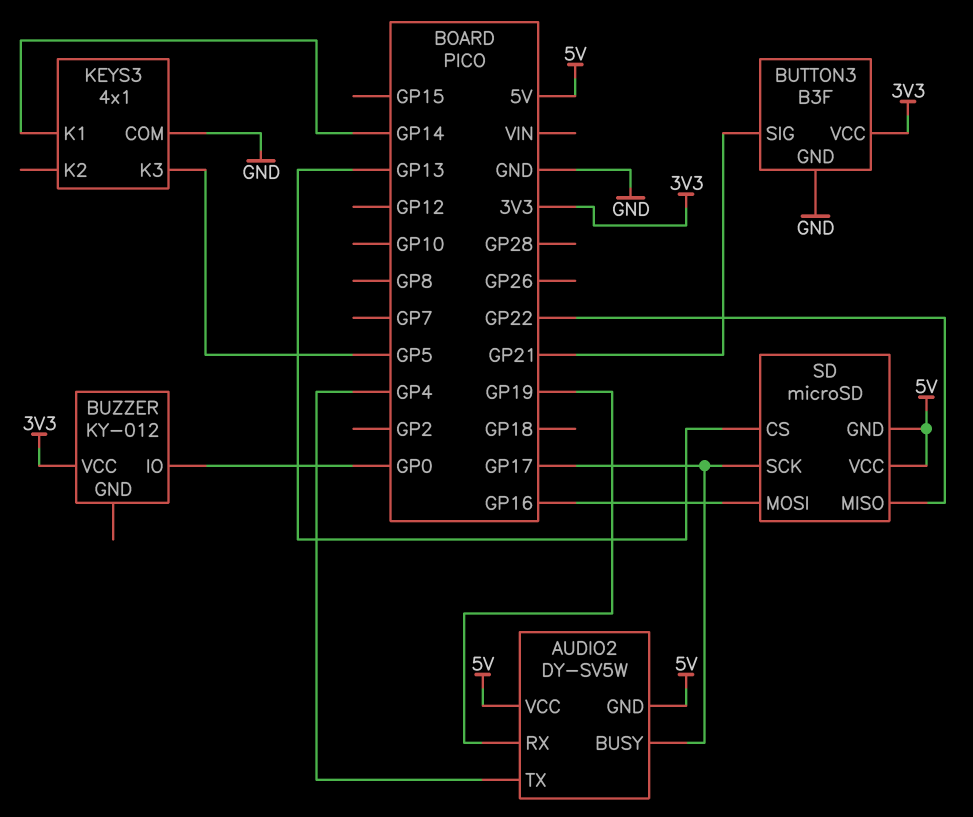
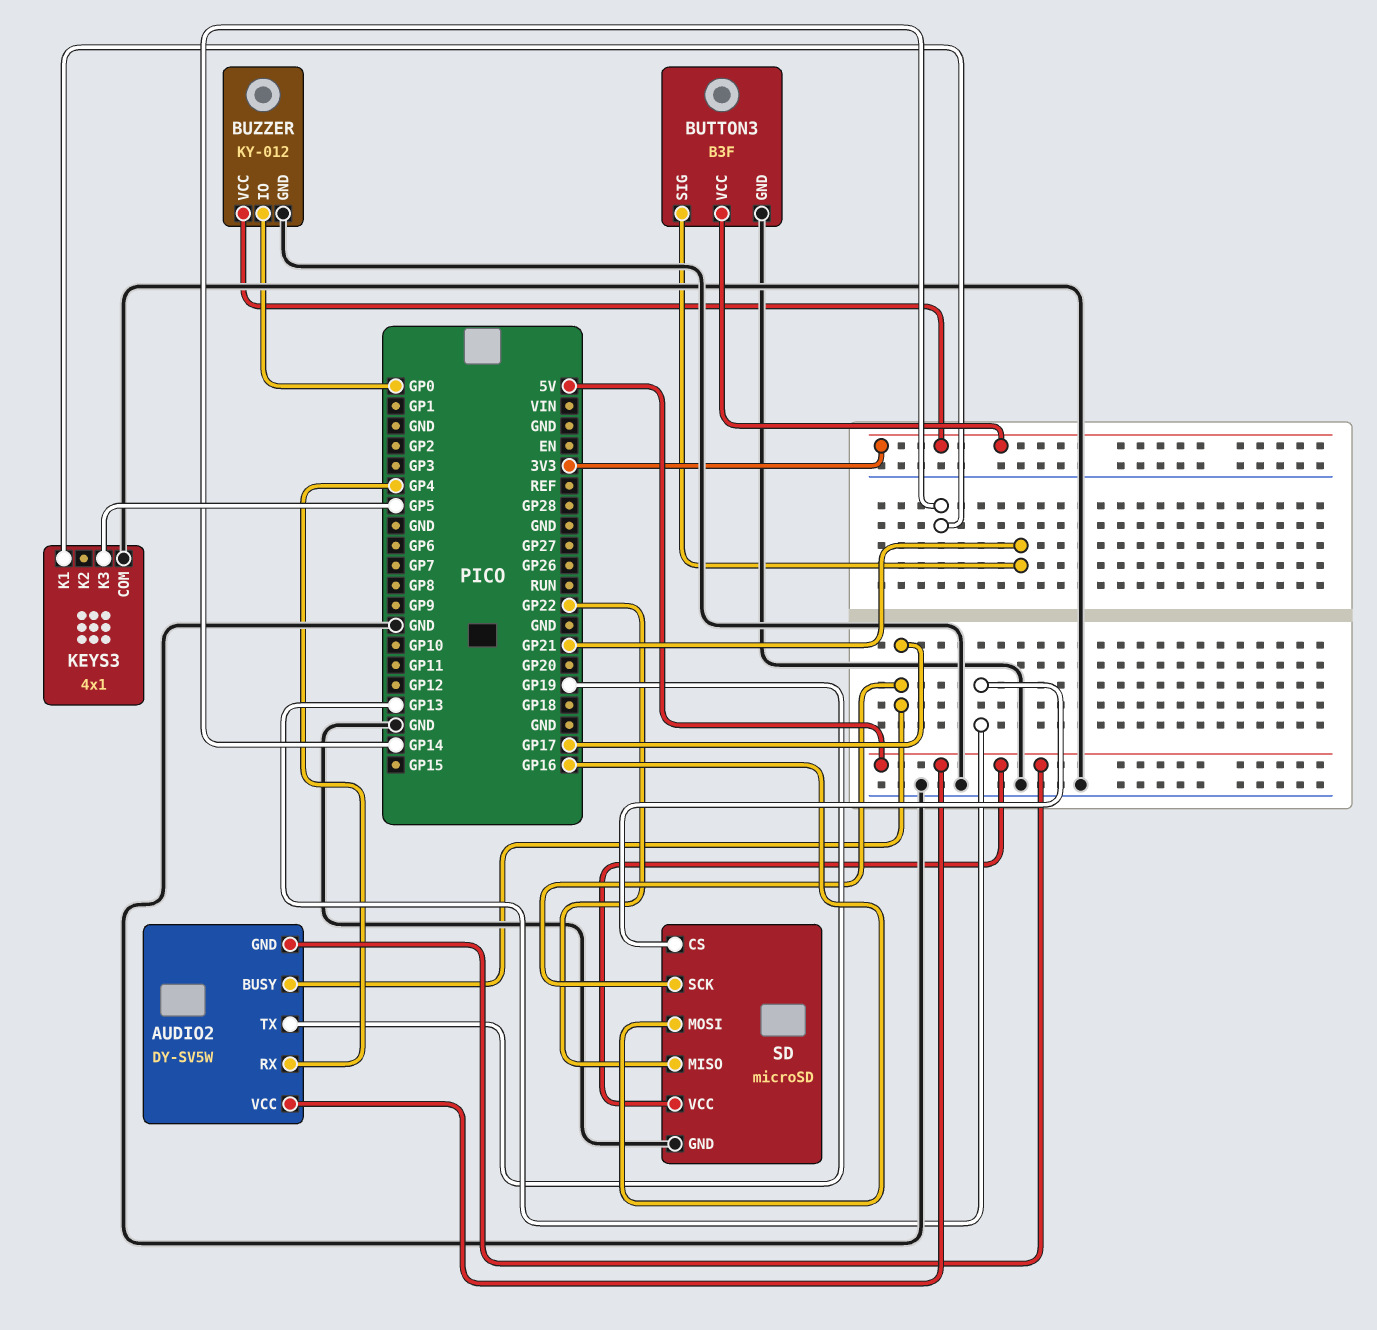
AUDIO2 pin RX: GP19 -> GP4
AUDIO2 pin TX: GP4 -> GP19
BUZZER pin GND: none -> GND
SD pin GND: 5V -> GND

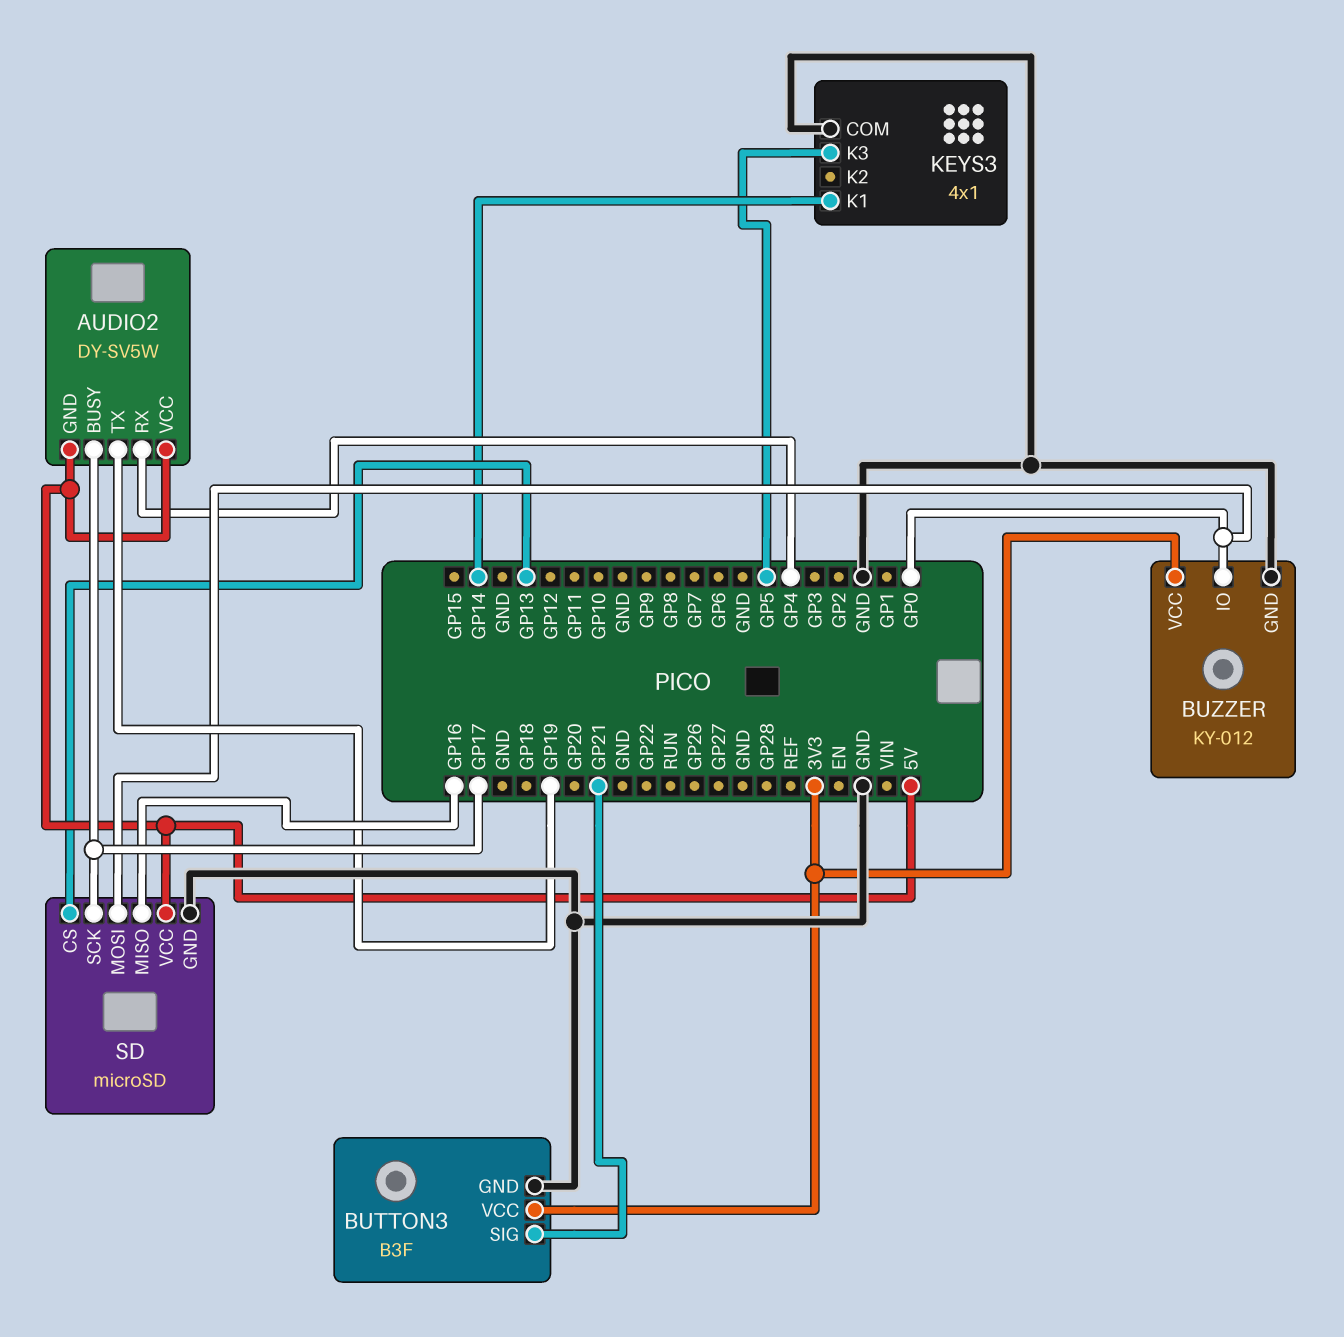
SD pin MISO: GP22 -> GP16
SD pin MOSI: GP16 -> GP0

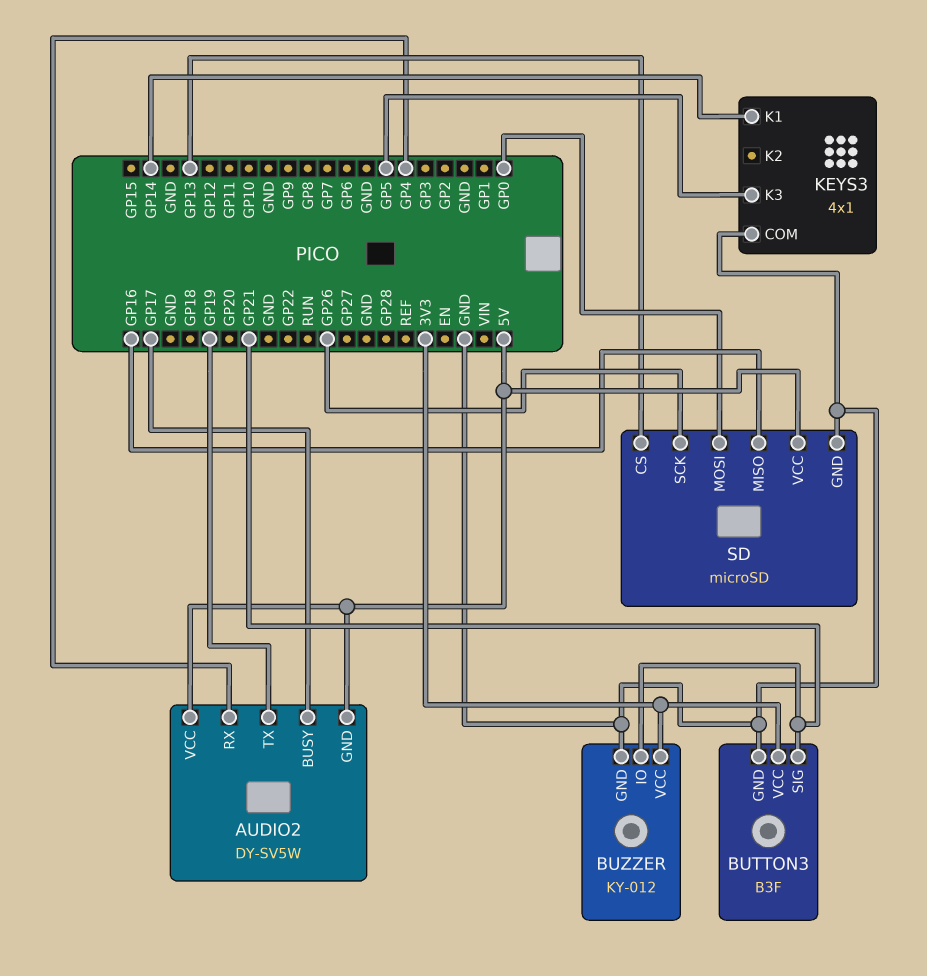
BUZZER pin IO: GP0 -> GP21
SD pin SCK: GP17 -> GP26

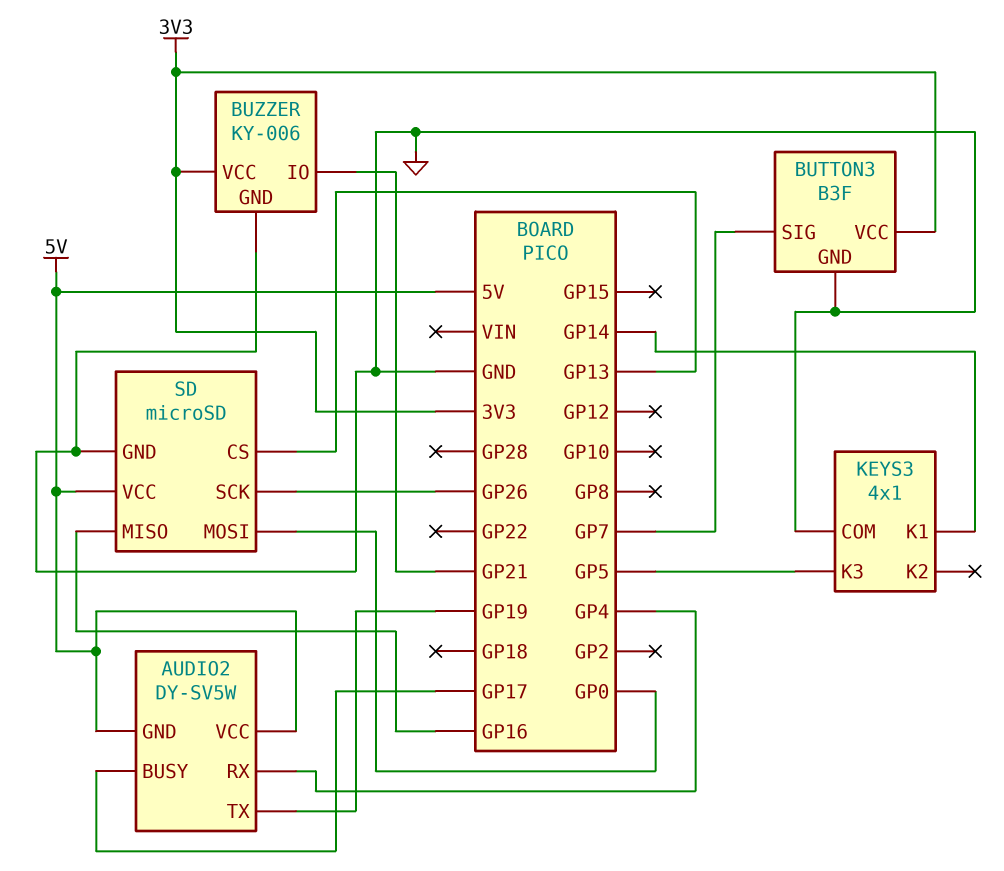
BUTTON3 pin SIG: GP21 -> GP7
BUZZER: KY-012 -> KY-006

